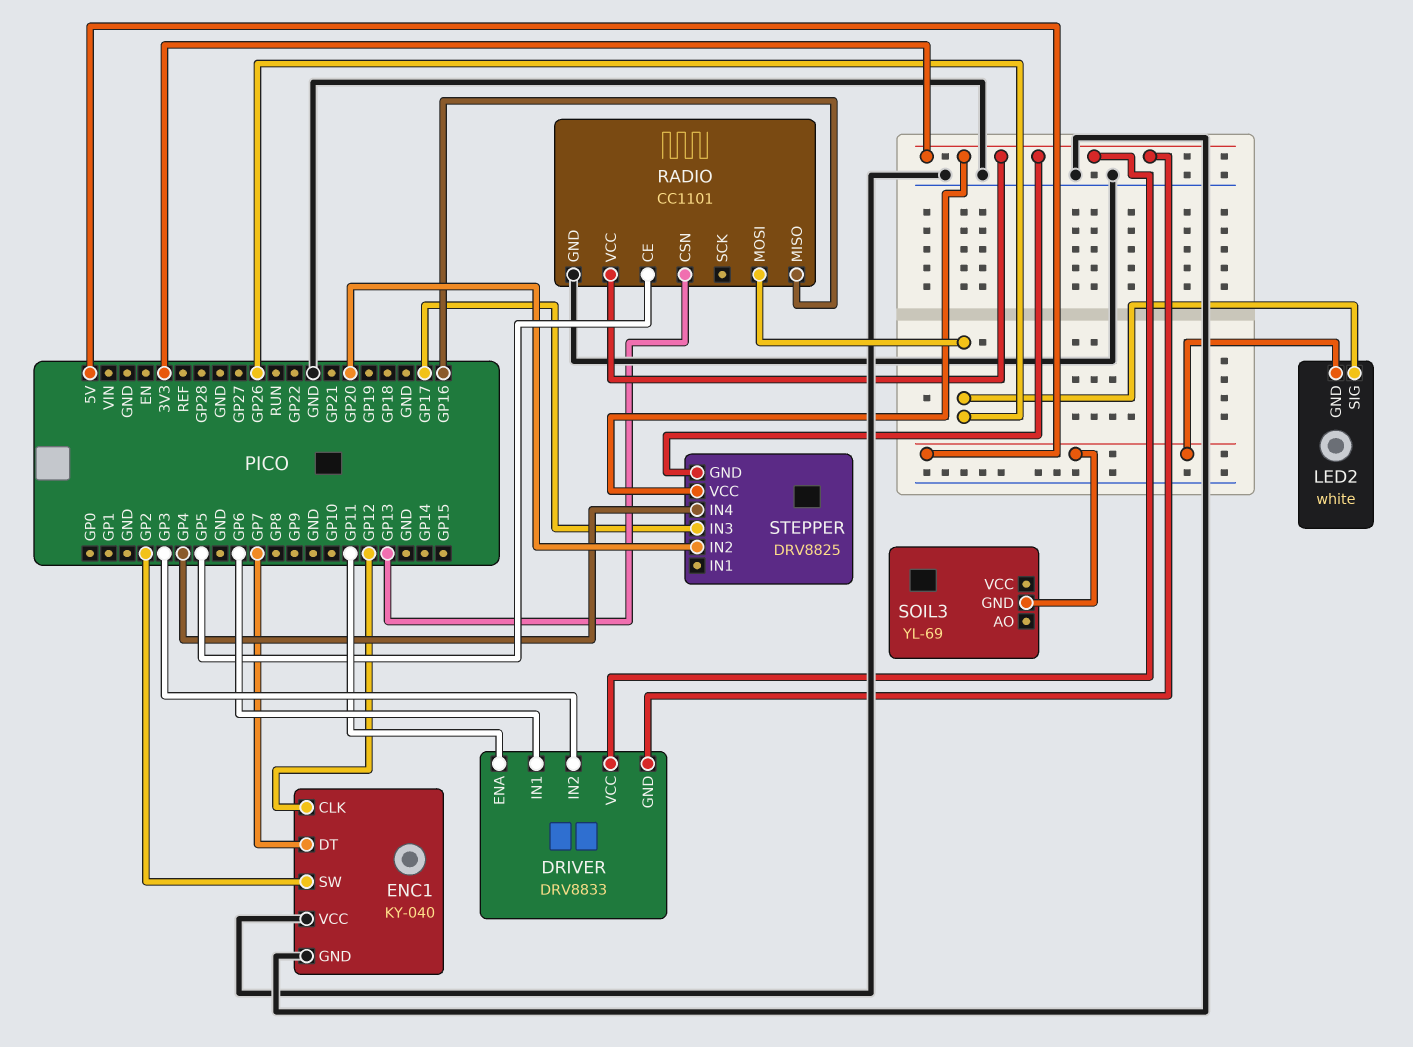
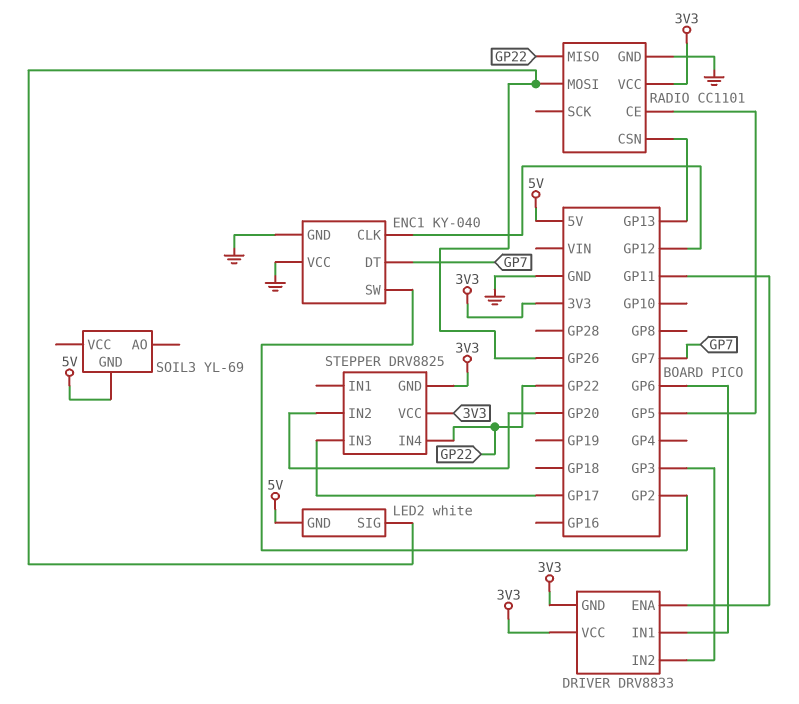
RADIO pin MISO: GP16 -> GP22
STEPPER pin IN4: GP4 -> GP22

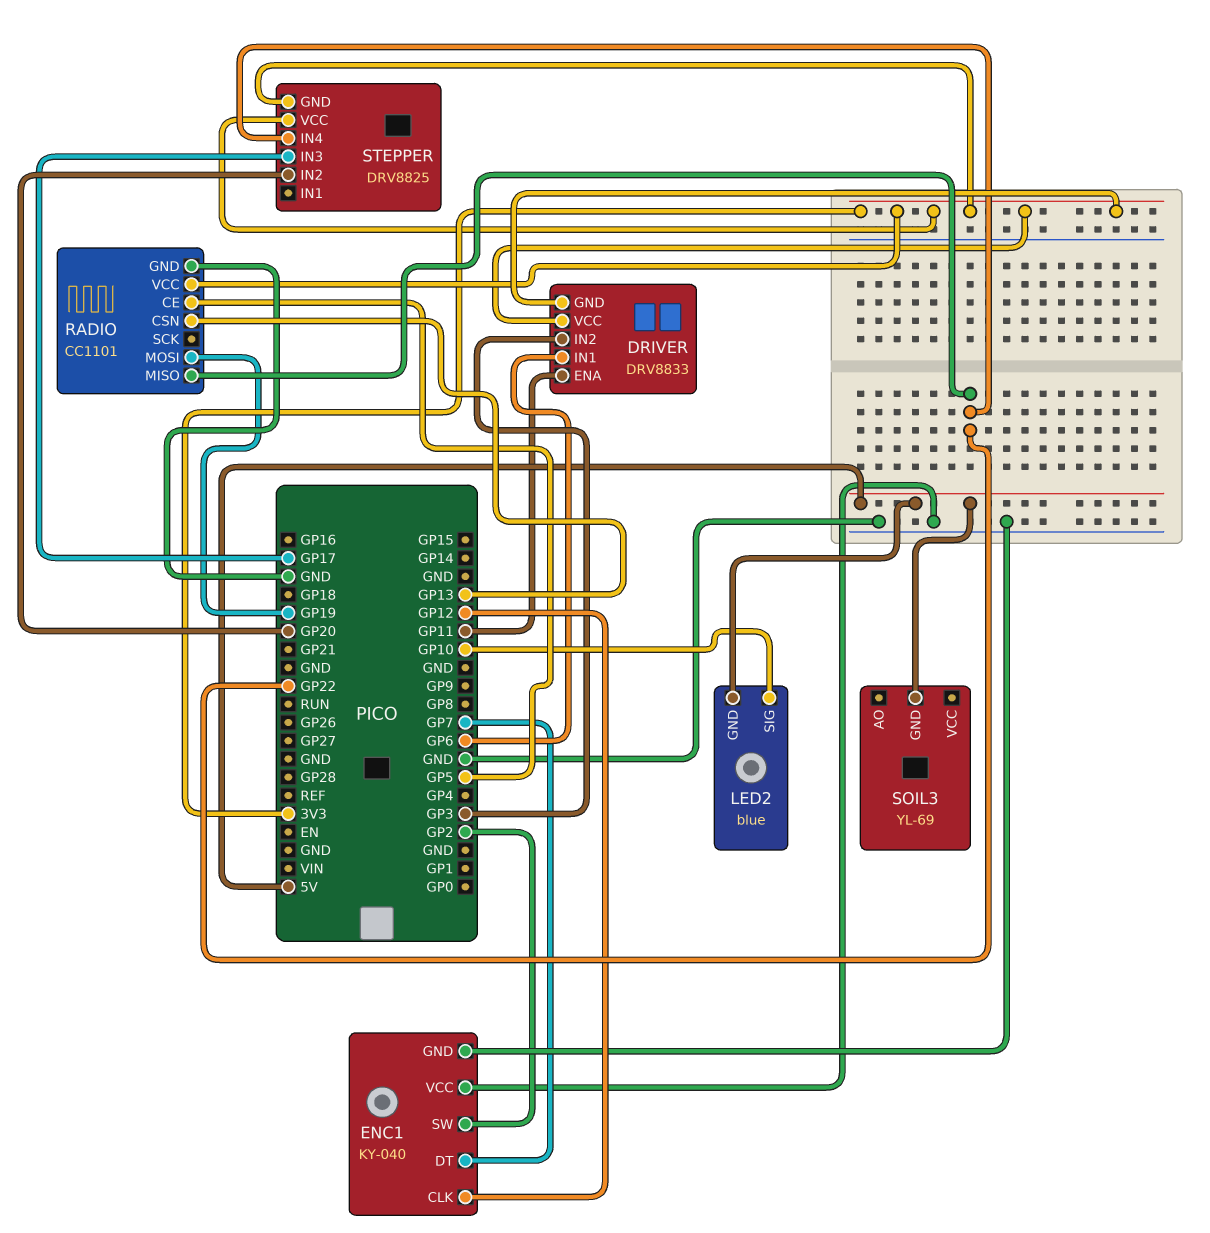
LED2: white -> blue
LED2 pin SIG: GP26 -> GP10
RADIO pin MOSI: GP26 -> GP19

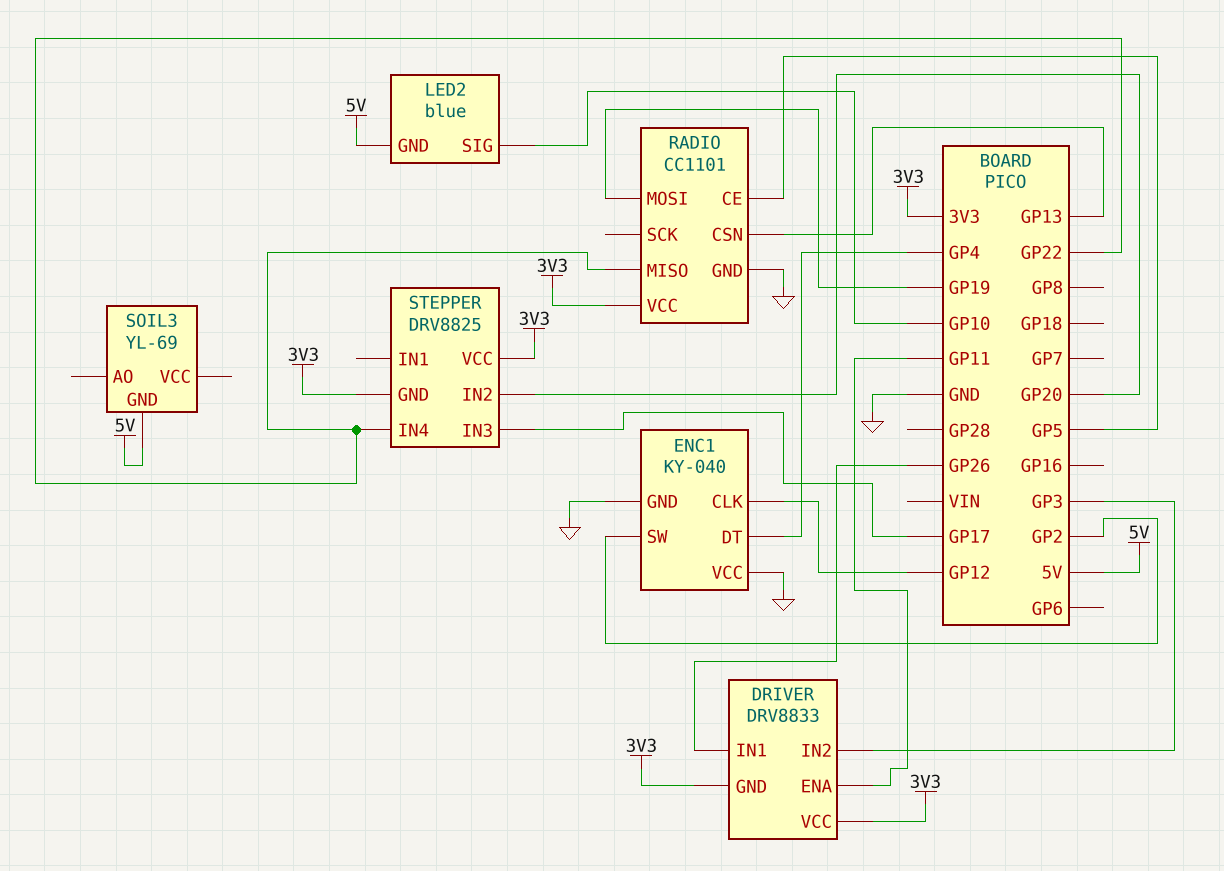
DRIVER pin IN1: GP6 -> GP26
ENC1 pin DT: GP7 -> GP4

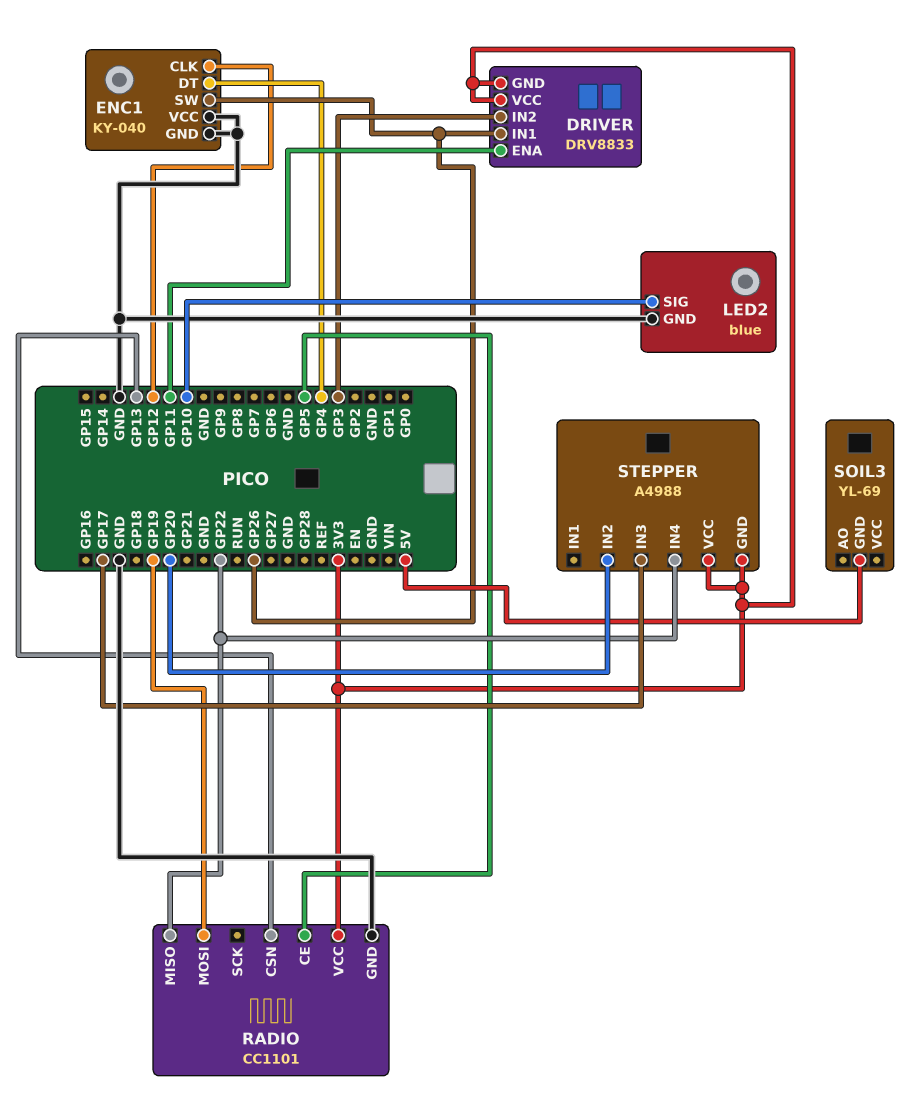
ENC1 pin SW: GP2 -> GP26
LED2 pin GND: 5V -> GND
STEPPER: DRV8825 -> A4988

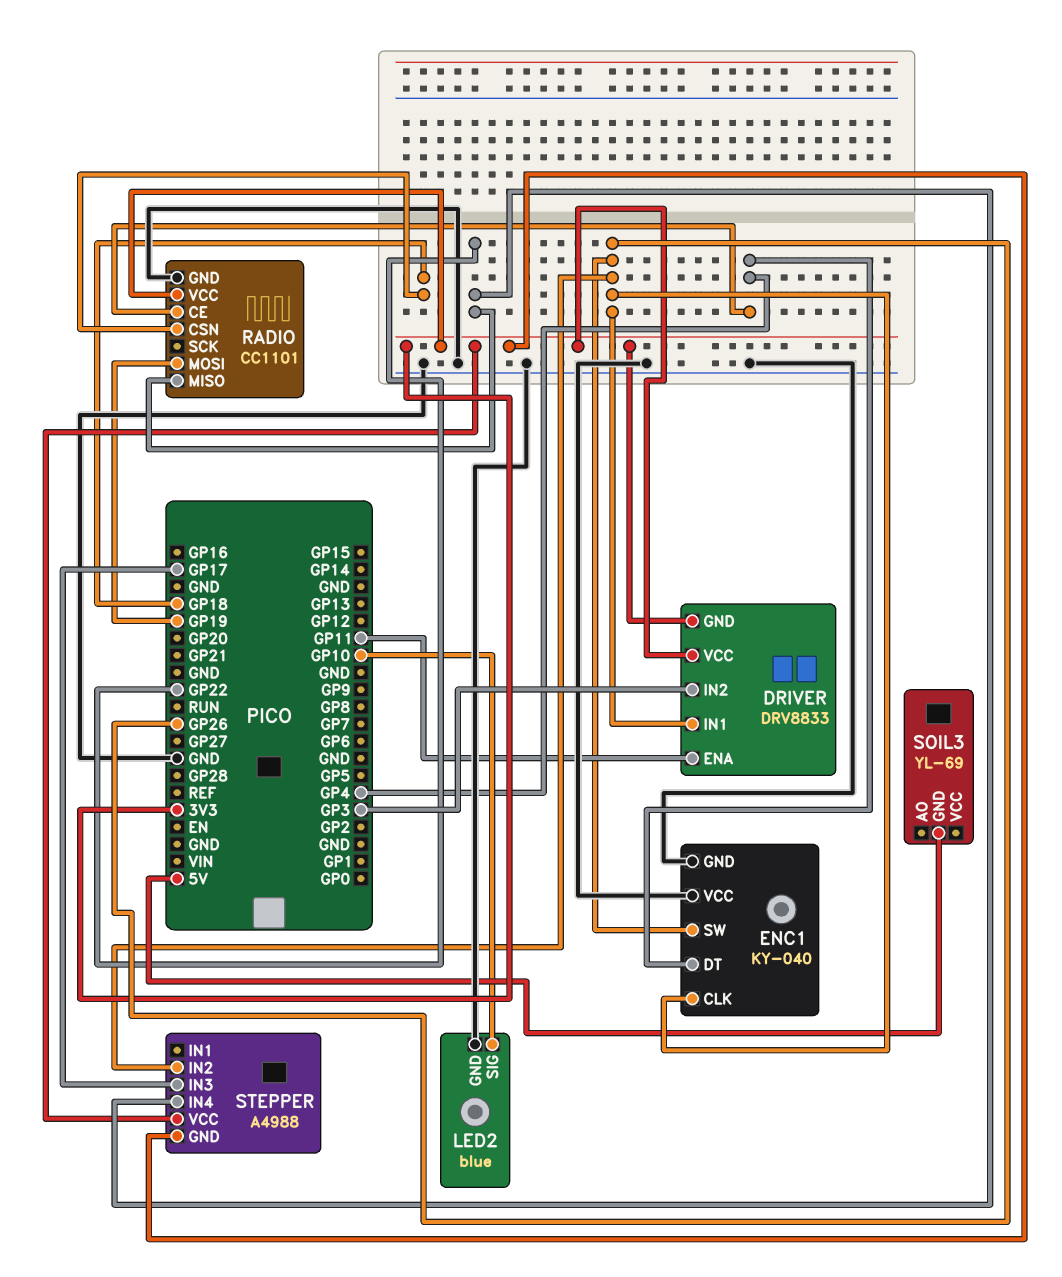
ENC1 pin CLK: GP12 -> GP26
RADIO pin CE: GP5 -> GP4
RADIO pin CSN: GP13 -> GP18
STEPPER pin IN2: GP20 -> GP26

